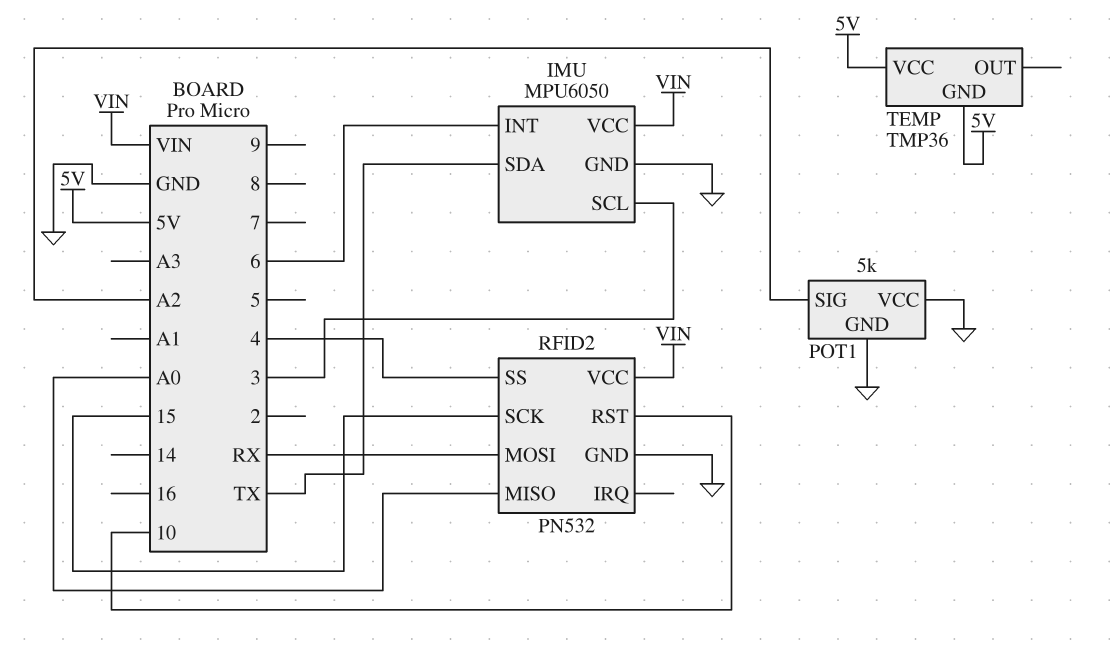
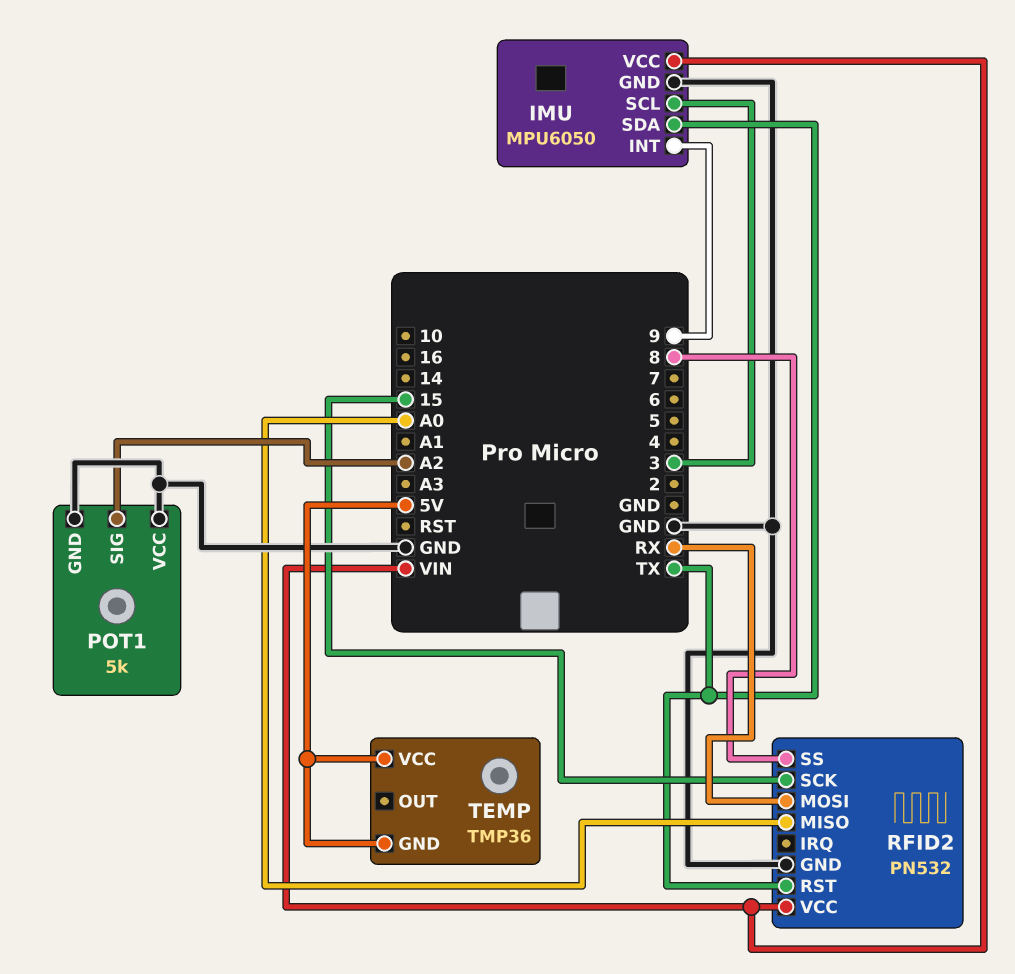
IMU pin INT: 6 -> 9
RFID2 pin RST: 10 -> TX
RFID2 pin SS: 4 -> 8

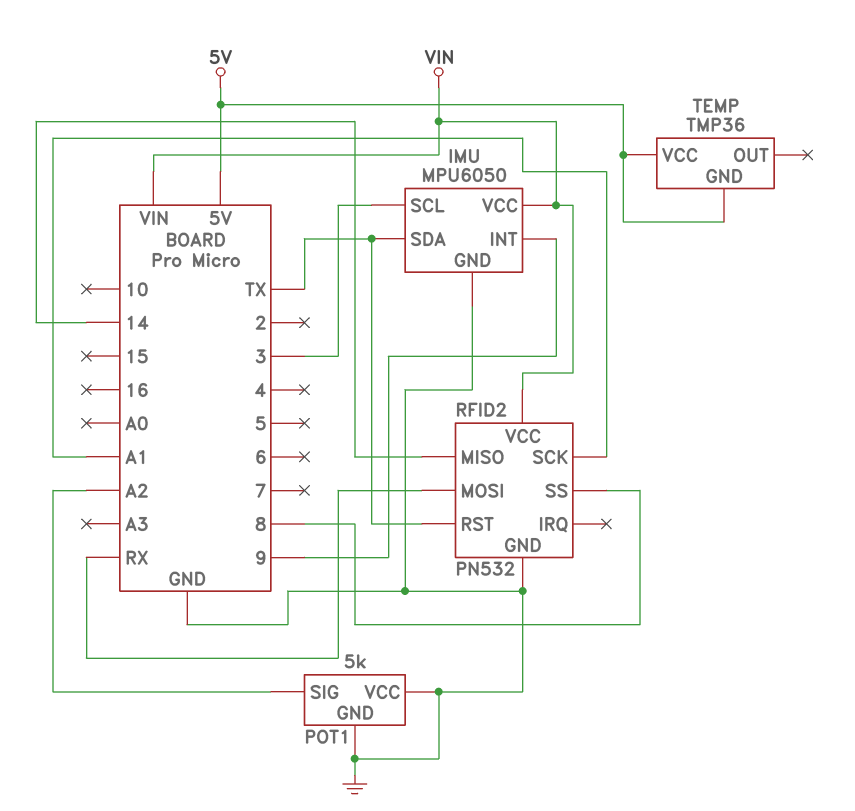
RFID2 pin MISO: A0 -> 14
RFID2 pin SCK: 15 -> A1

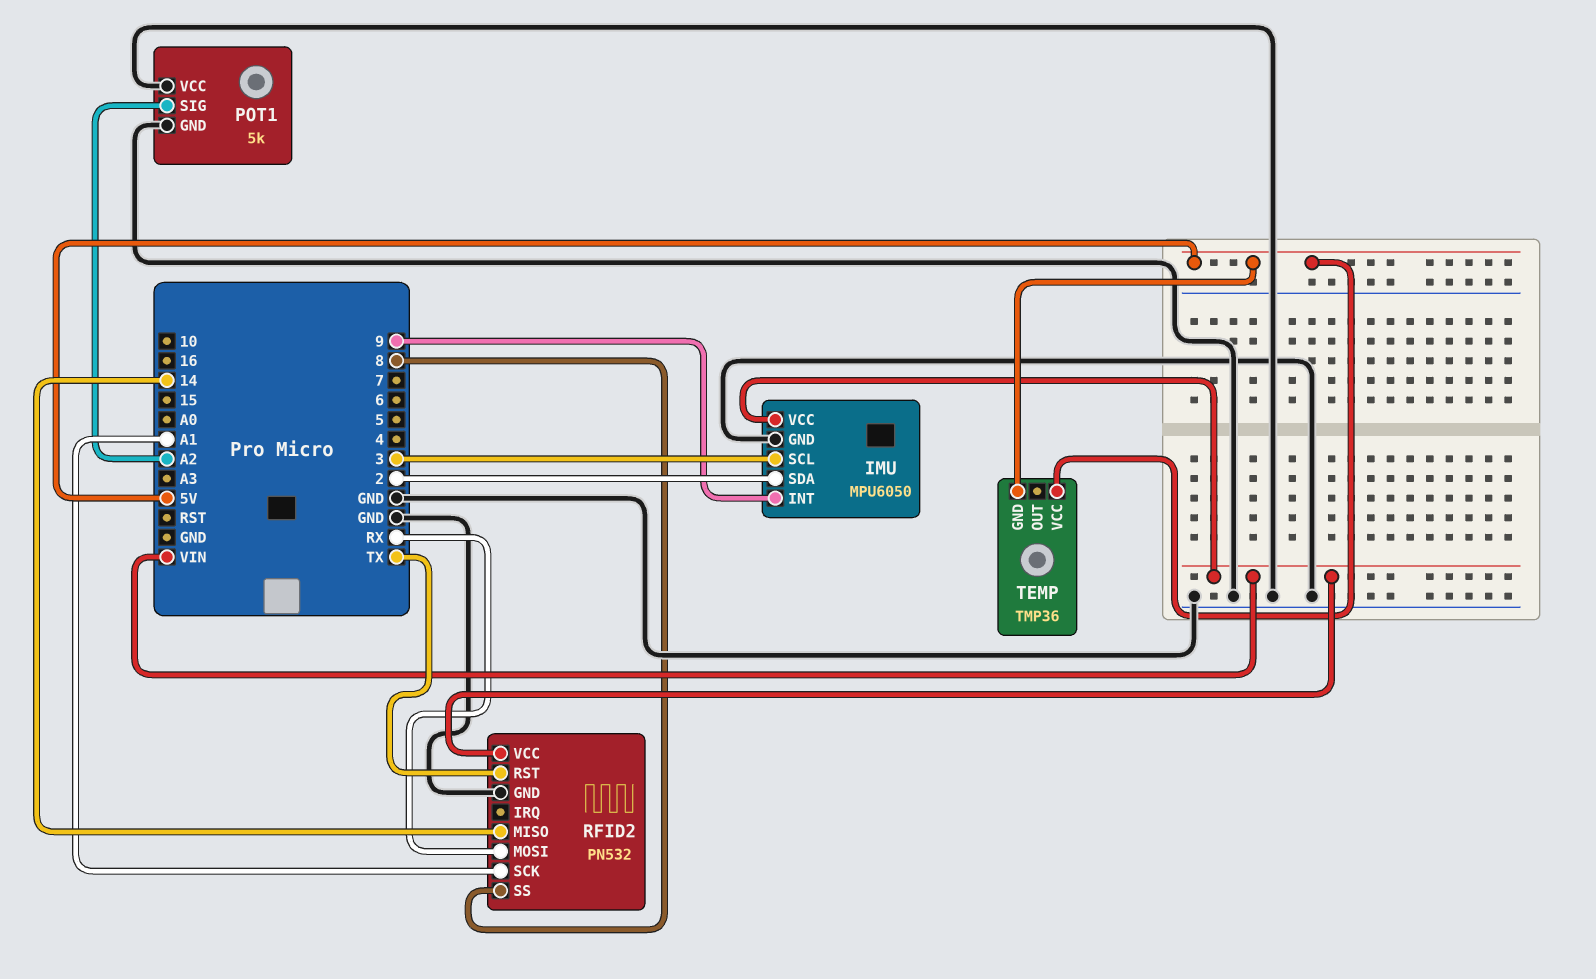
IMU pin SDA: TX -> 2

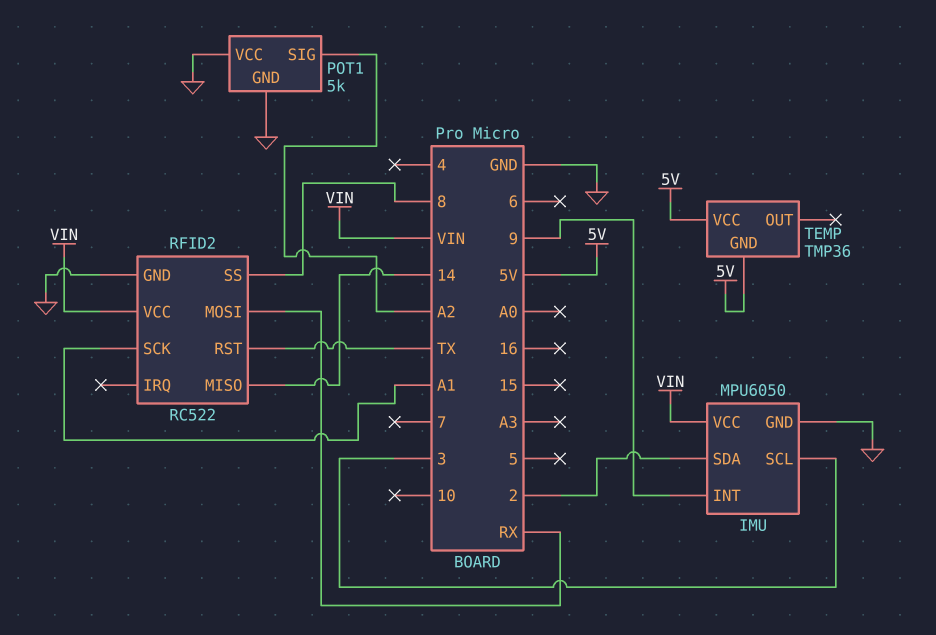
RFID2: PN532 -> RC522

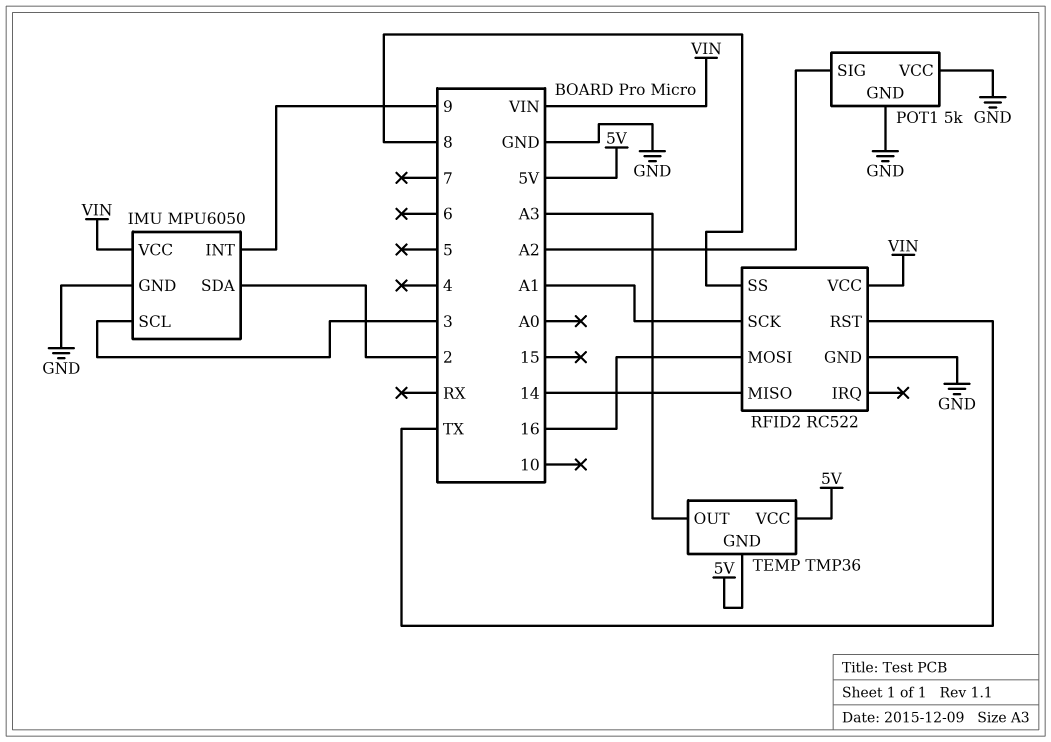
RFID2 pin MOSI: RX -> 16
TEMP pin OUT: none -> A3

